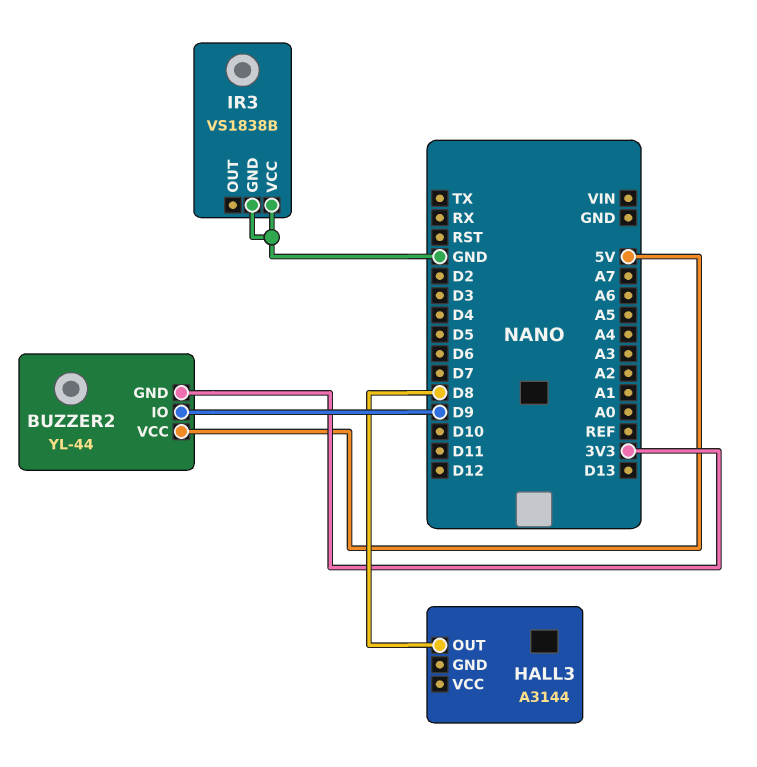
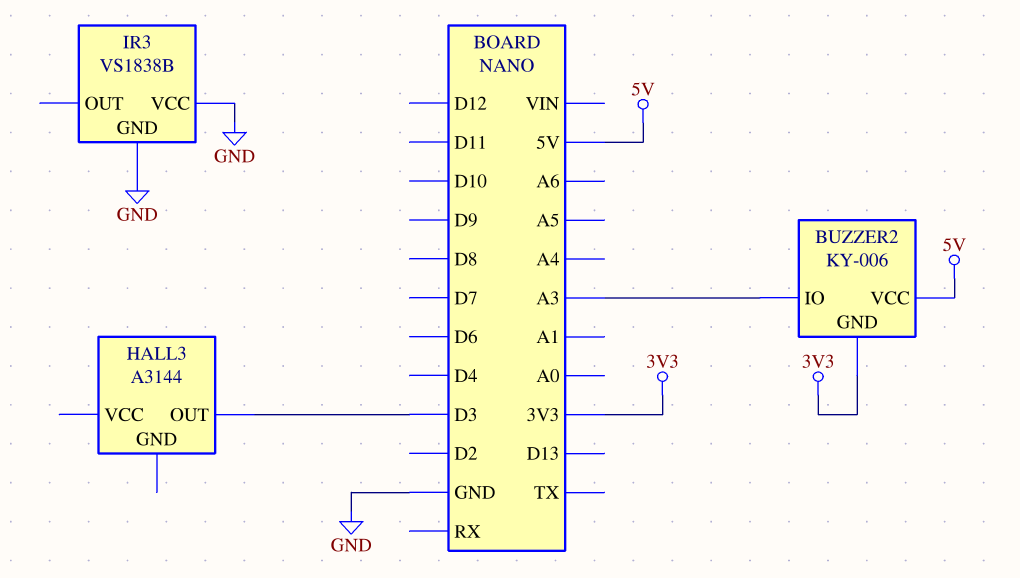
BUZZER2: YL-44 -> KY-006
BUZZER2 pin IO: D9 -> A3
HALL3 pin OUT: D8 -> D3

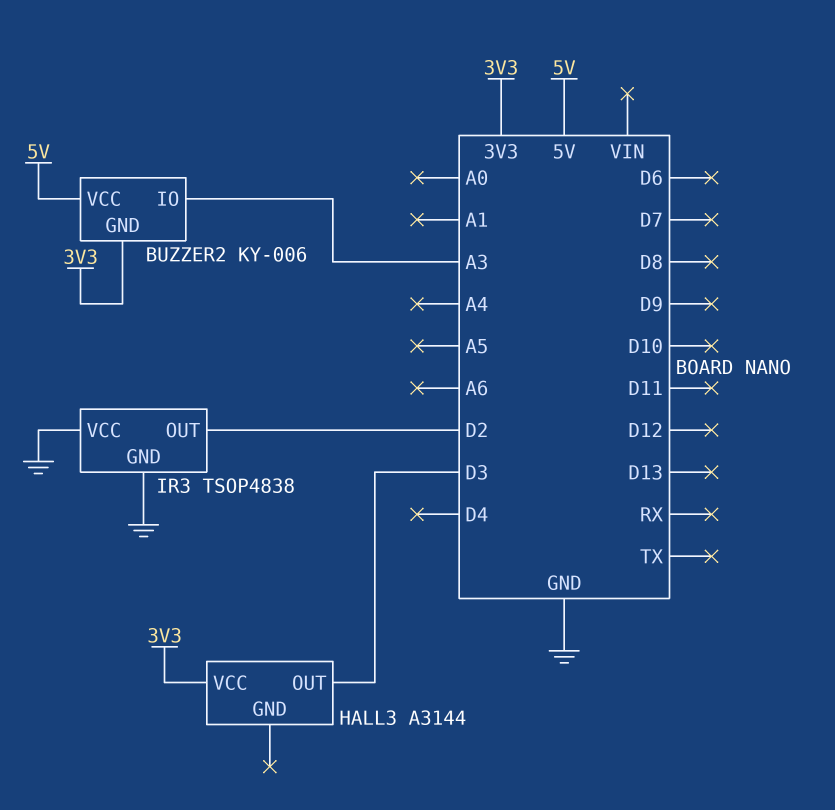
HALL3 pin VCC: none -> 3V3
IR3: VS1838B -> TSOP4838
IR3 pin OUT: none -> D2

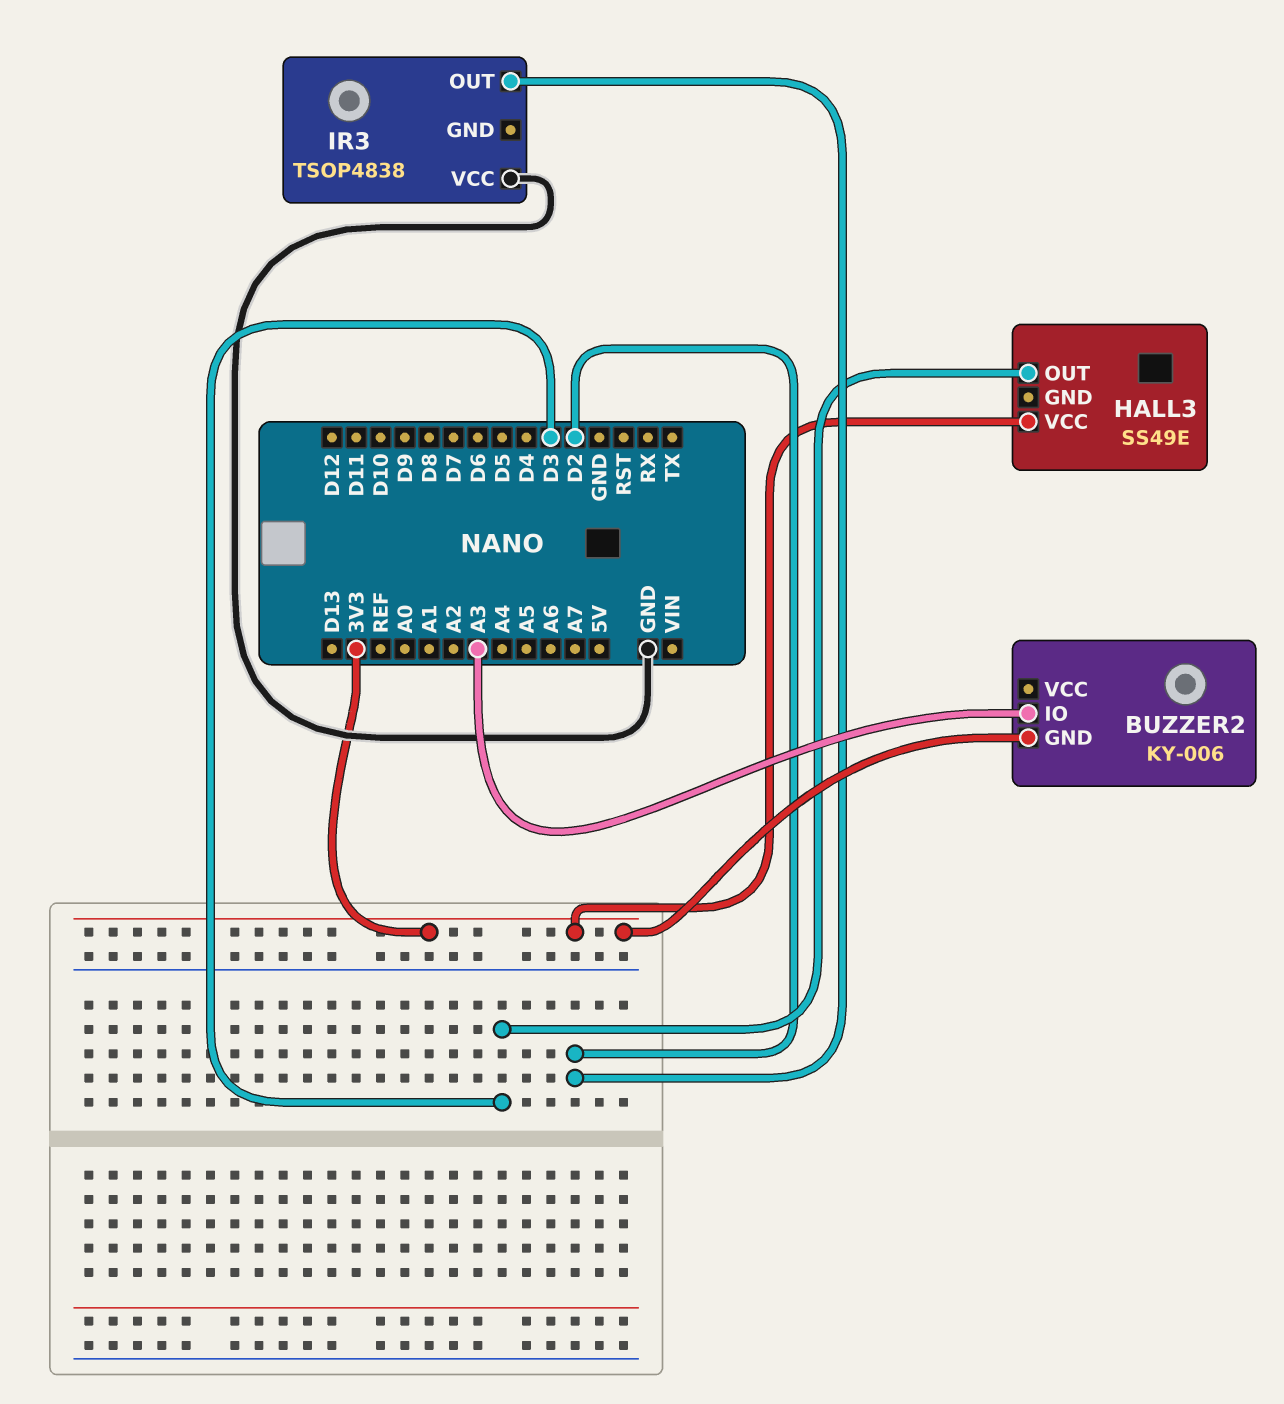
BUZZER2 pin VCC: 5V -> none
HALL3: A3144 -> SS49E
IR3 pin GND: GND -> none

